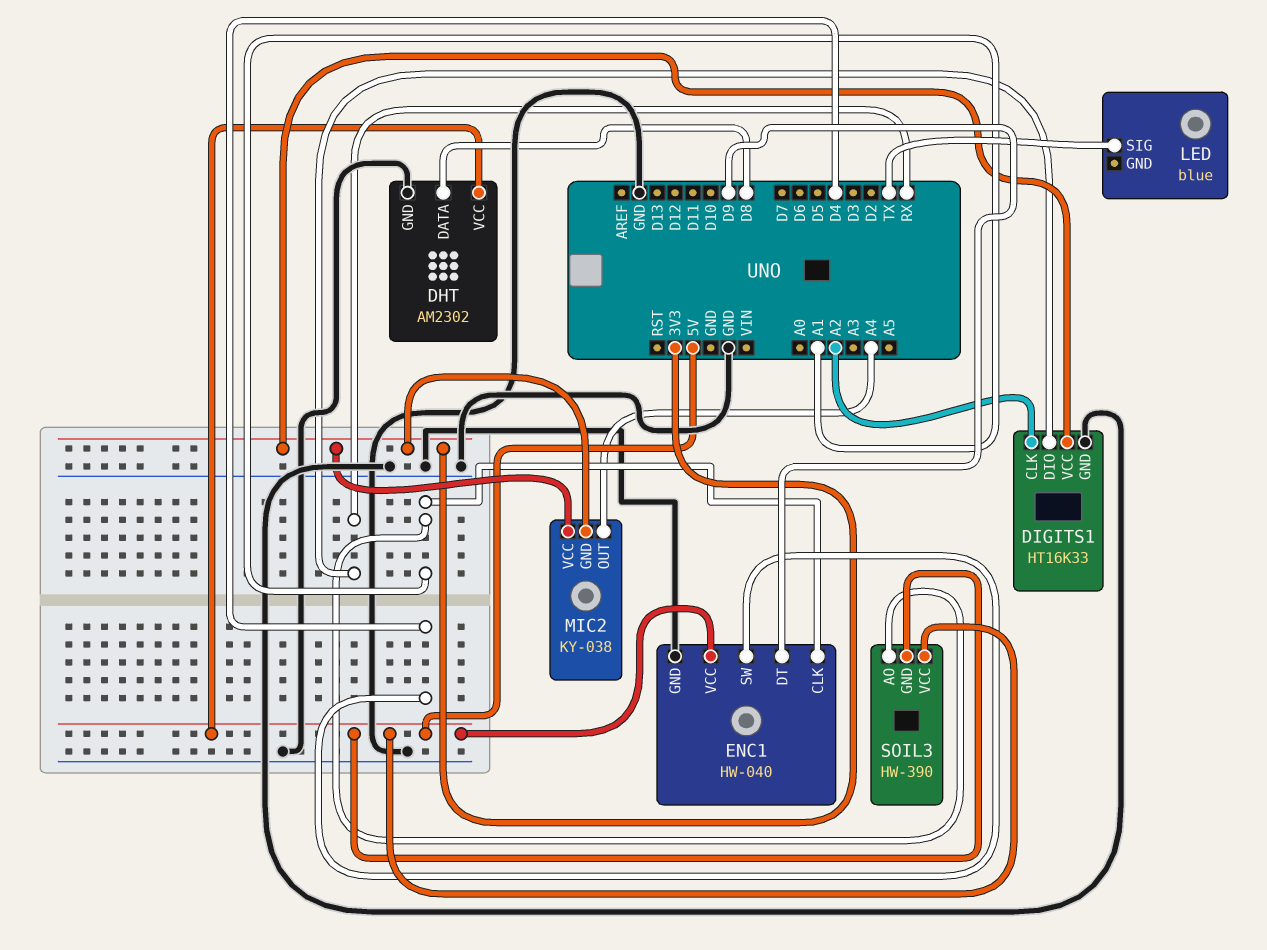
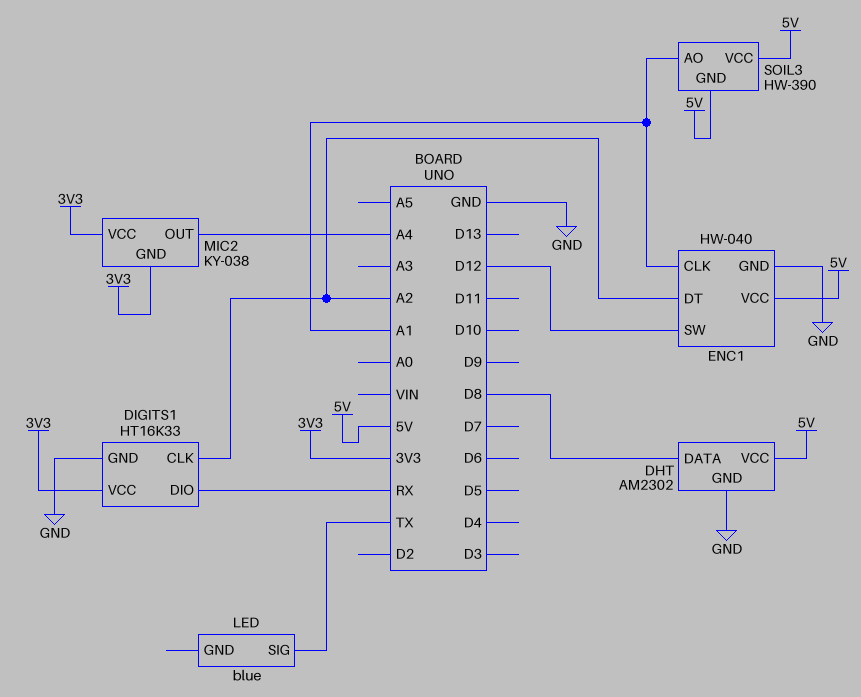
ENC1 pin DT: D9 -> A2
ENC1 pin SW: D4 -> D12

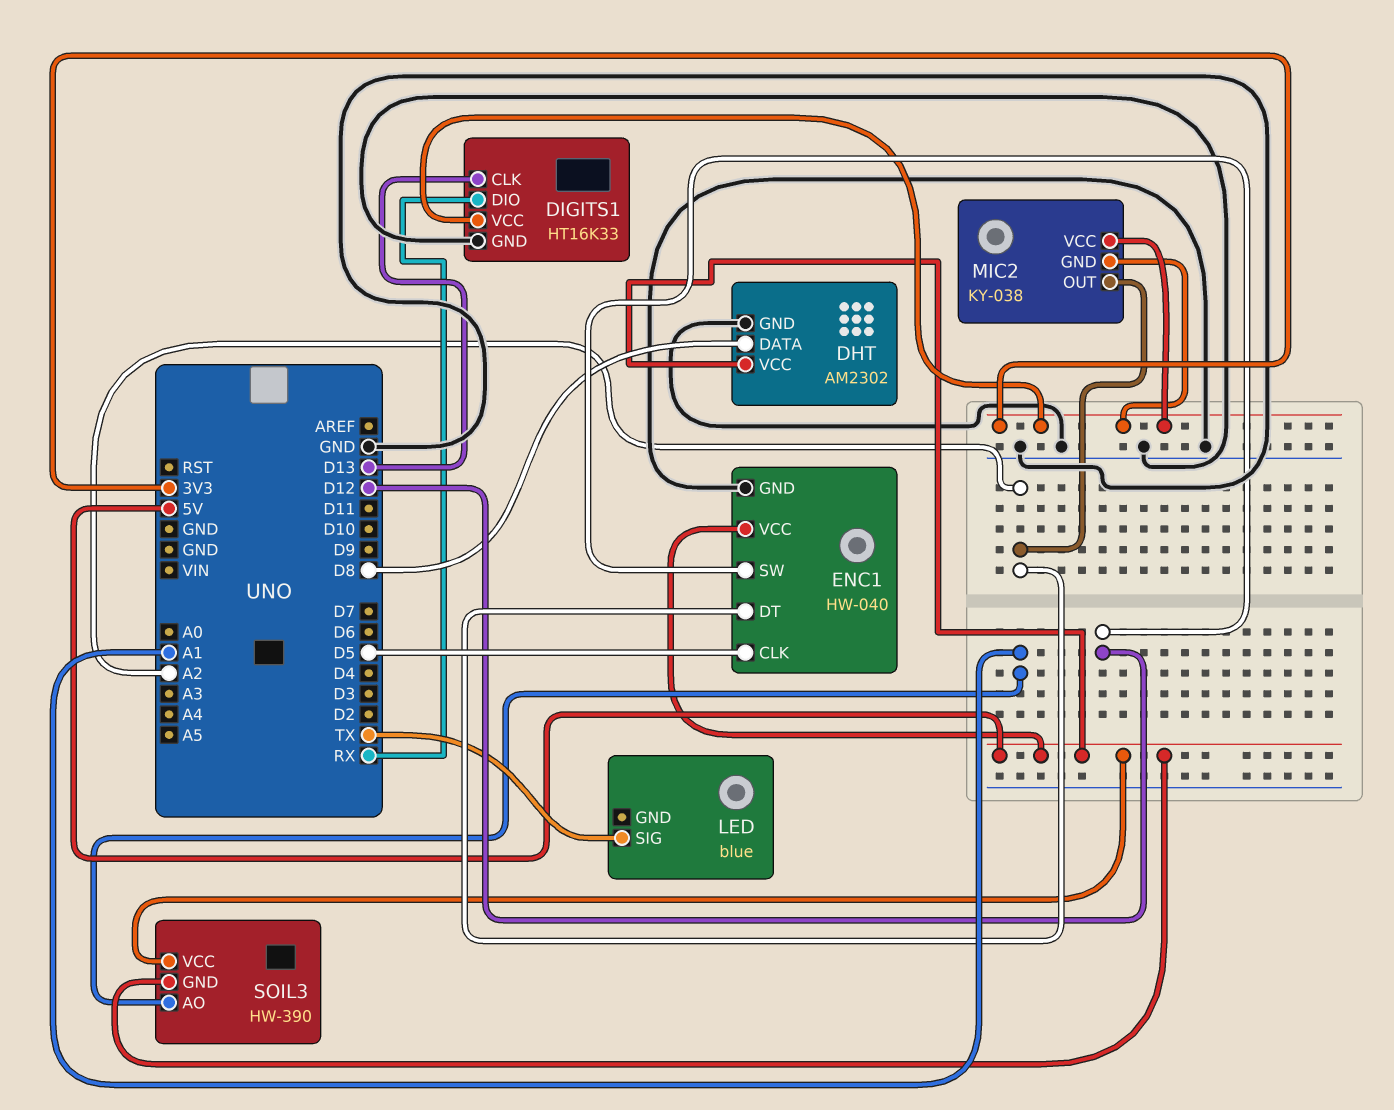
DIGITS1 pin CLK: A2 -> D13
ENC1 pin CLK: A1 -> D5
MIC2 pin OUT: A4 -> A2

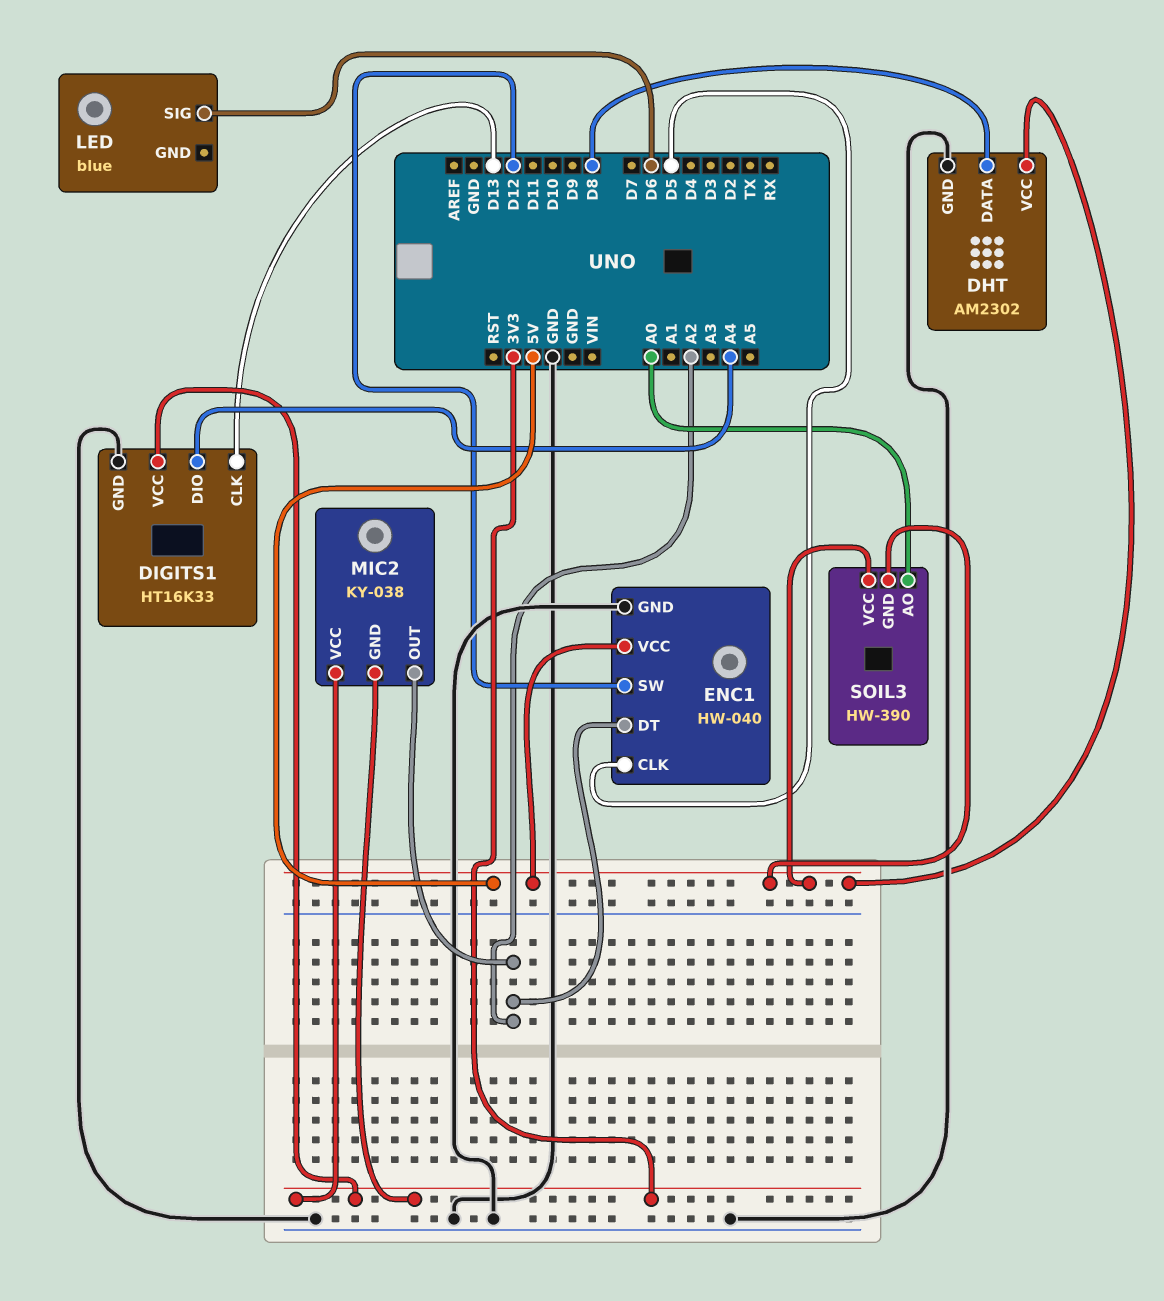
DIGITS1 pin DIO: RX -> A4
LED pin SIG: TX -> D6
SOIL3 pin AO: A1 -> A0

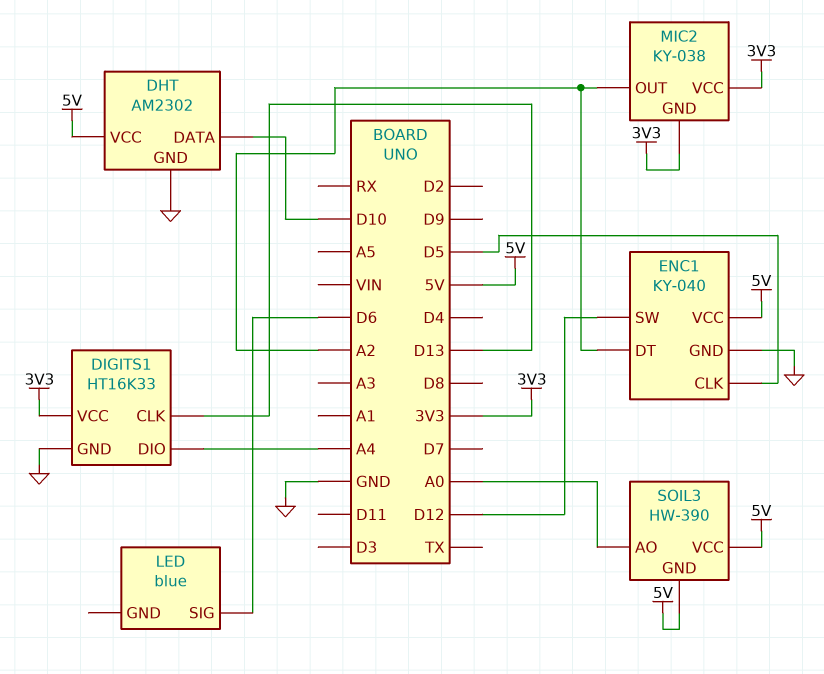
DHT pin DATA: D8 -> D10
ENC1: HW-040 -> KY-040

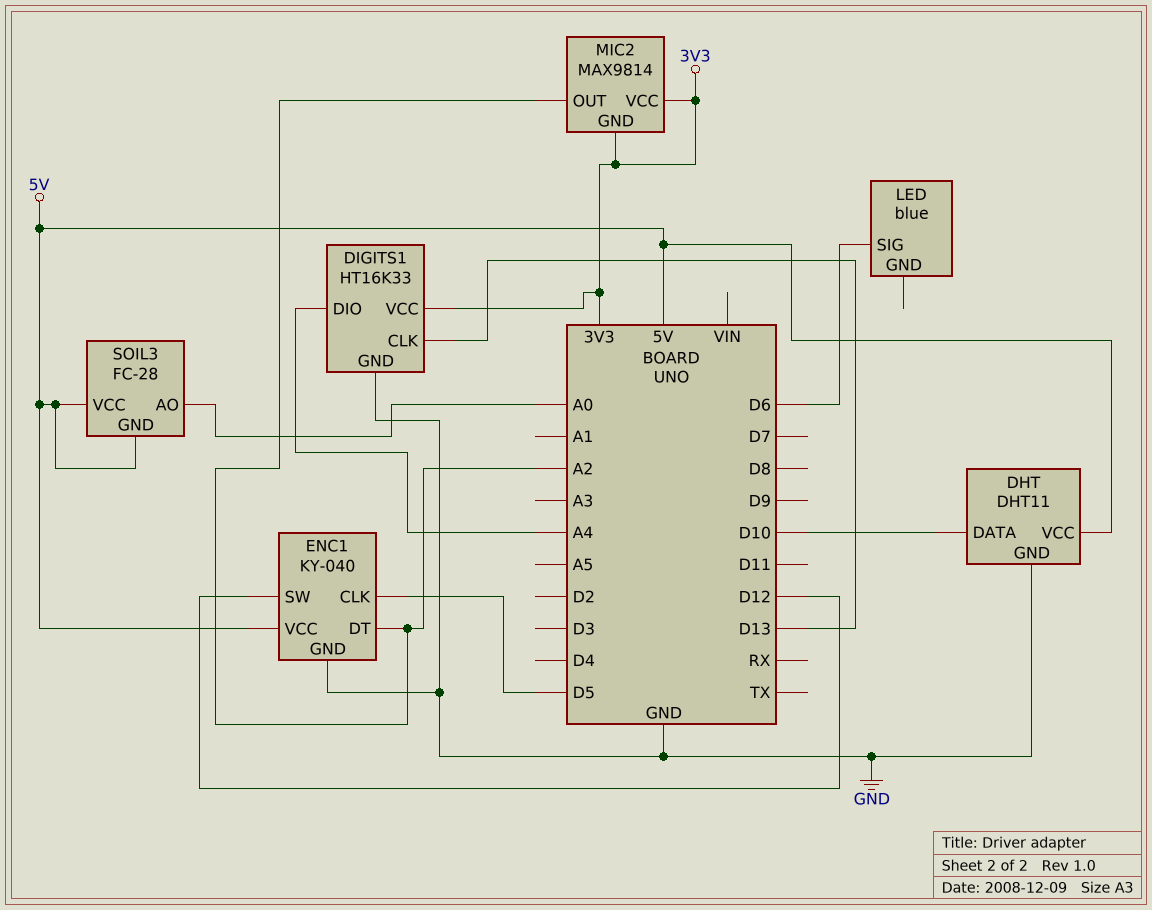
DHT: AM2302 -> DHT11
MIC2: KY-038 -> MAX9814
SOIL3: HW-390 -> FC-28

